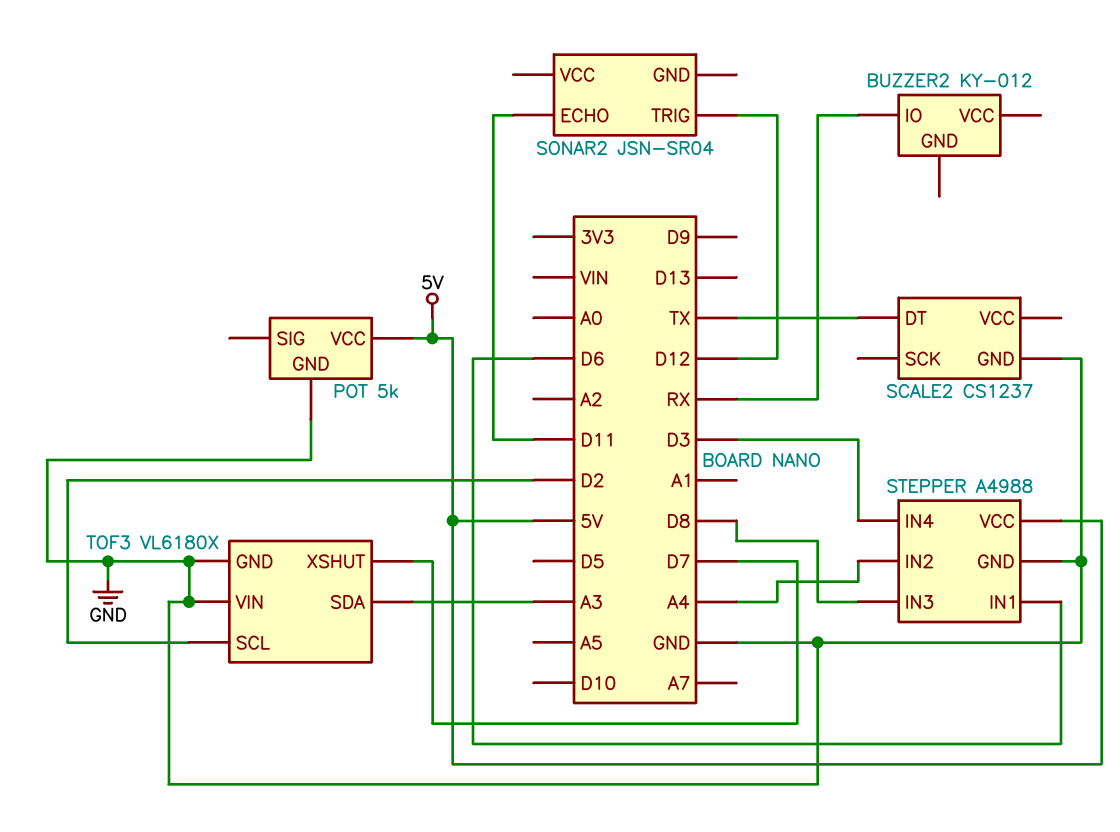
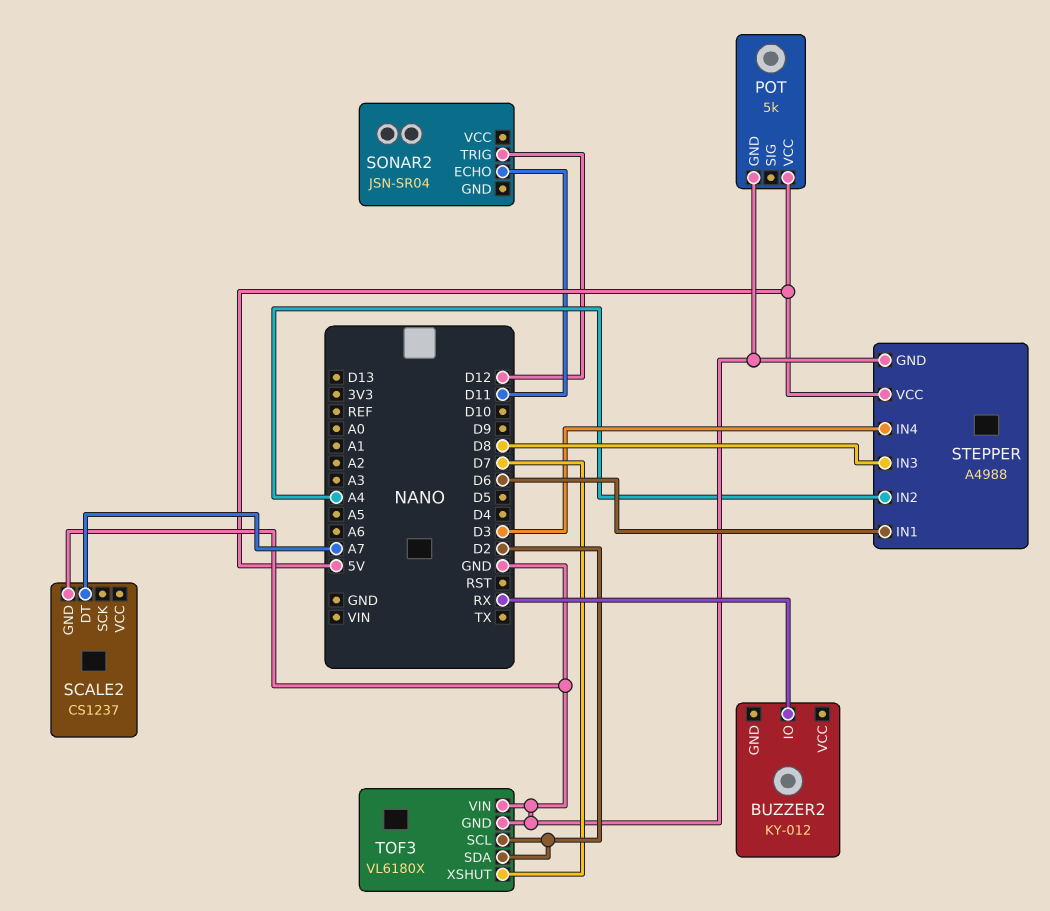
SCALE2 pin DT: TX -> A7
TOF3 pin SDA: A3 -> D2

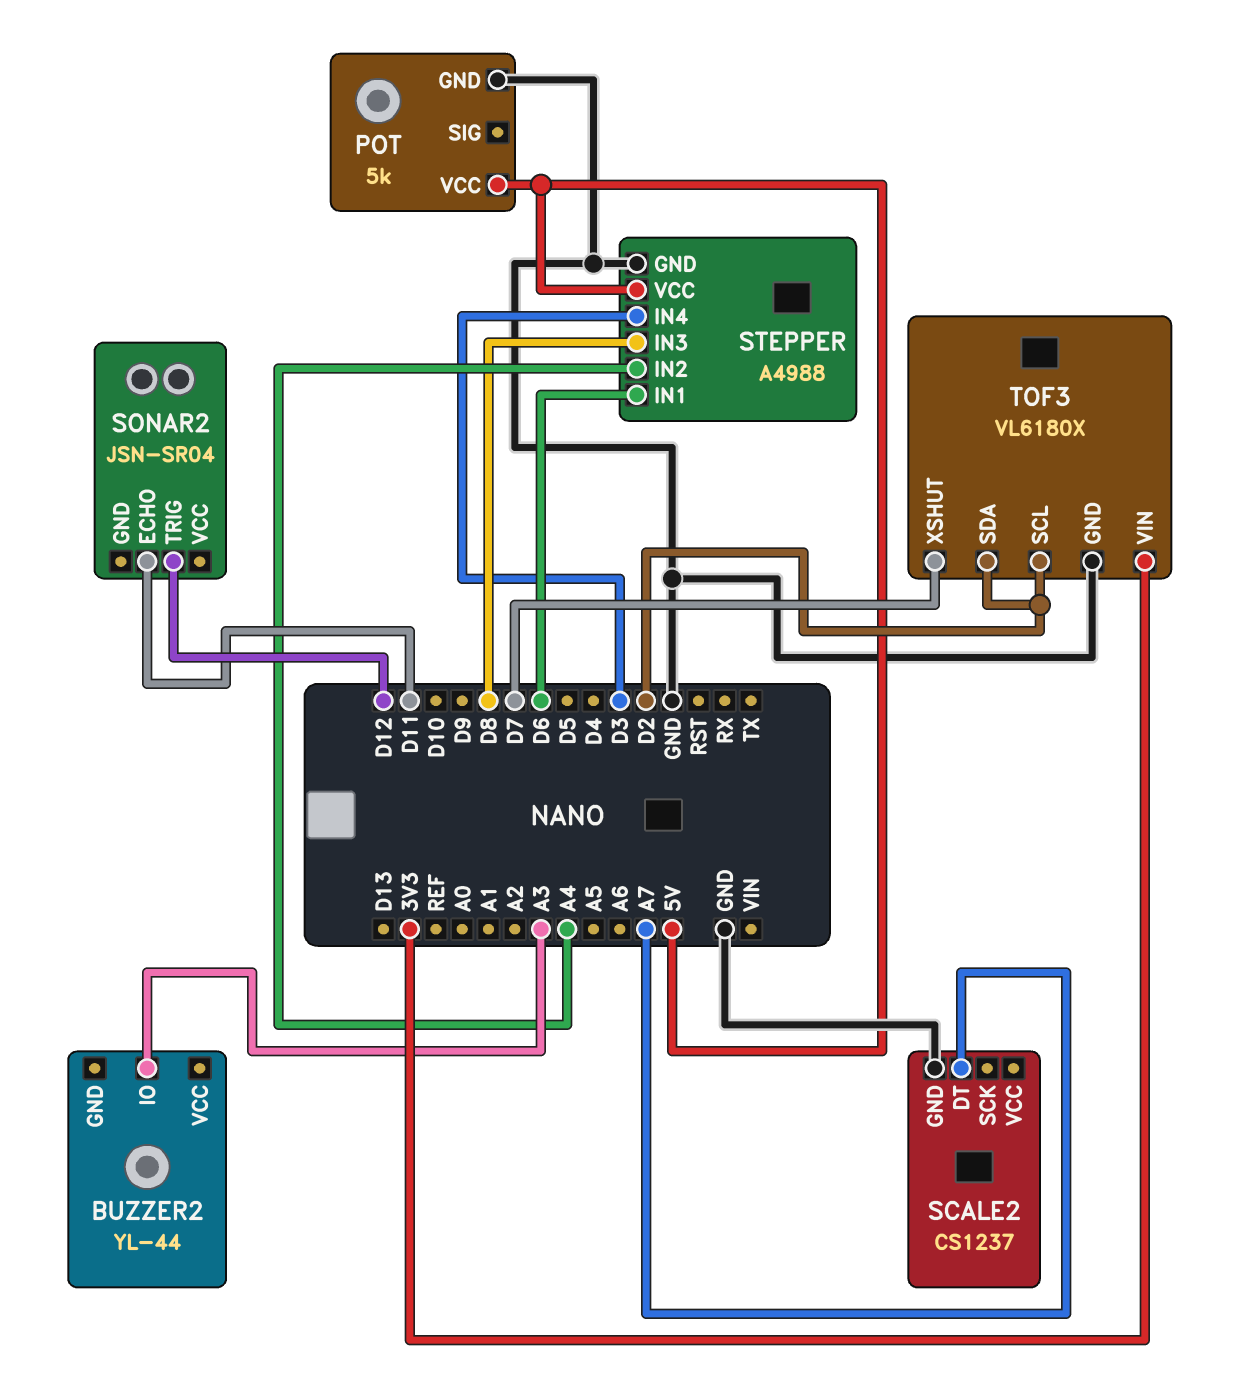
BUZZER2: KY-012 -> YL-44
BUZZER2 pin IO: RX -> A3
TOF3 pin VIN: GND -> 3V3

